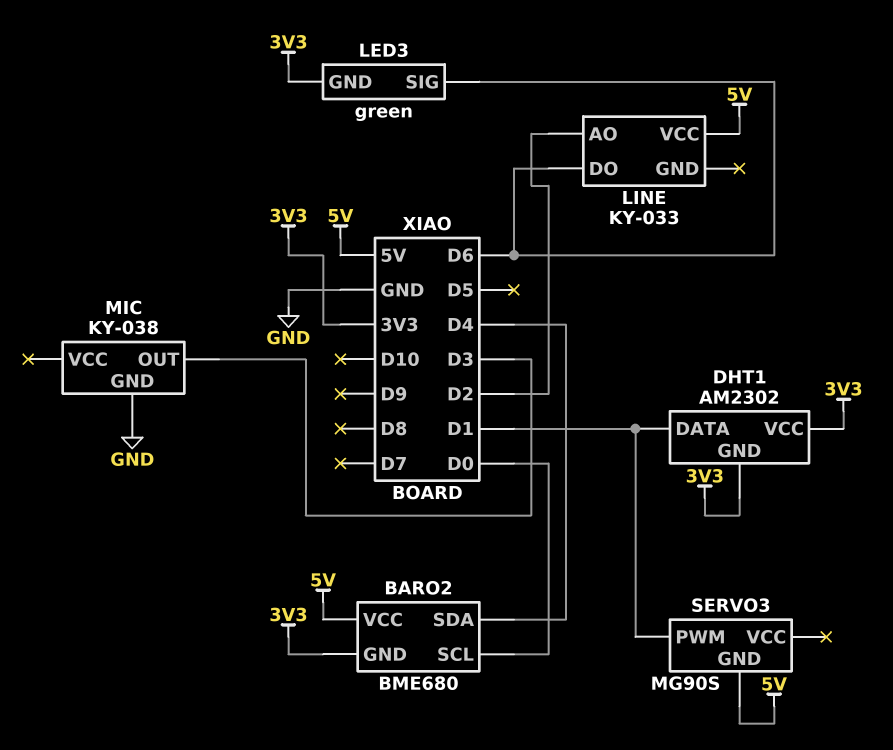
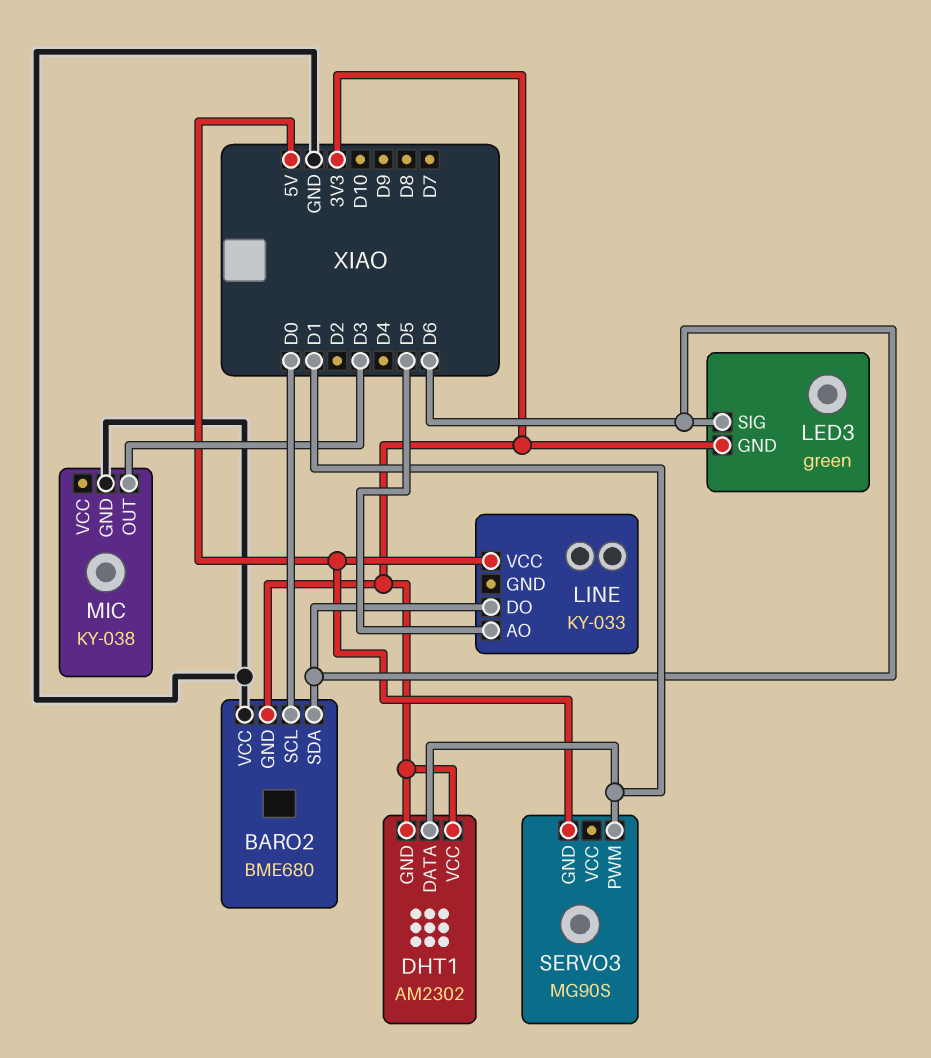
BARO2 pin SDA: D4 -> D6
BARO2 pin VCC: 5V -> GND
LINE pin AO: D2 -> D5

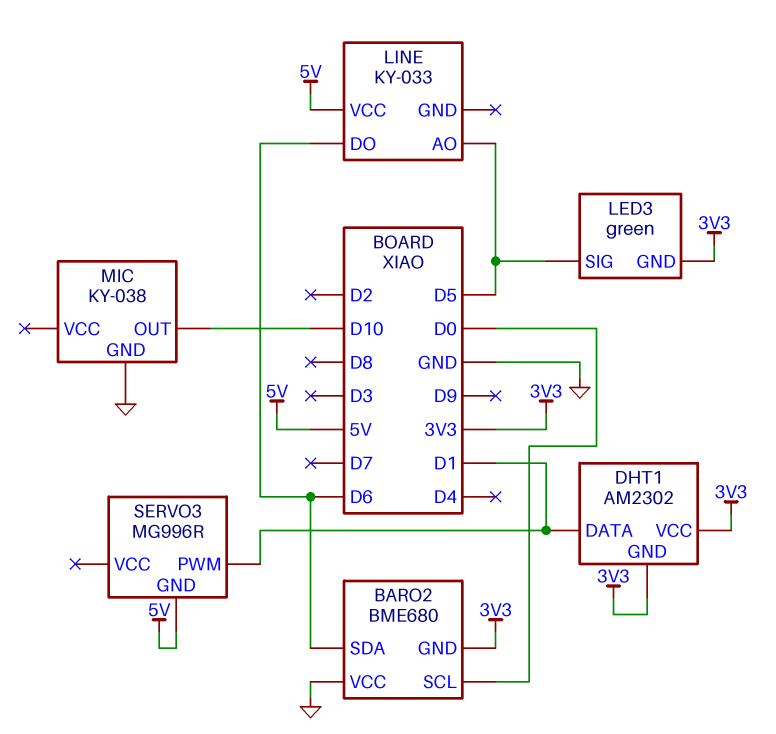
LED3 pin SIG: D6 -> D5
MIC pin OUT: D3 -> D10
SERVO3: MG90S -> MG996R

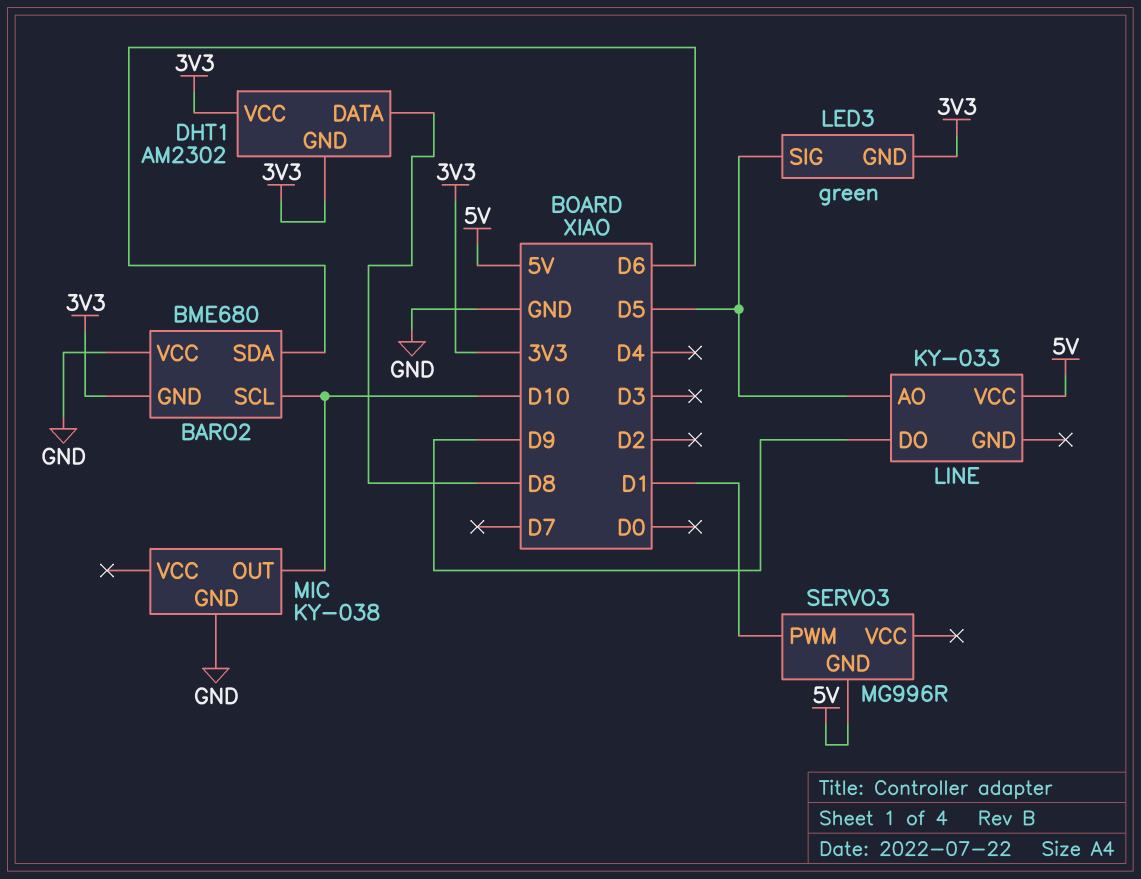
BARO2 pin SCL: D0 -> D10
DHT1 pin DATA: D1 -> D8
LINE pin DO: D6 -> D9

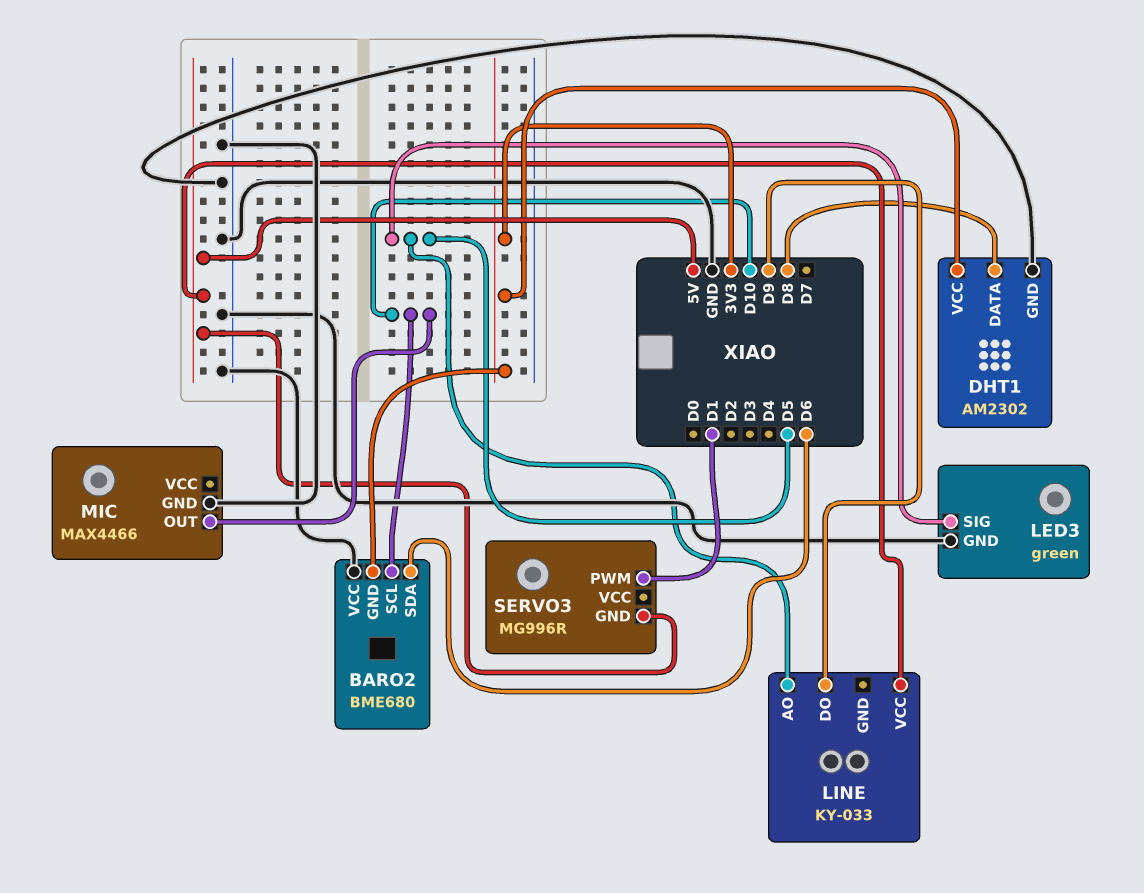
DHT1 pin GND: 3V3 -> GND
LED3 pin GND: 3V3 -> GND
MIC: KY-038 -> MAX4466

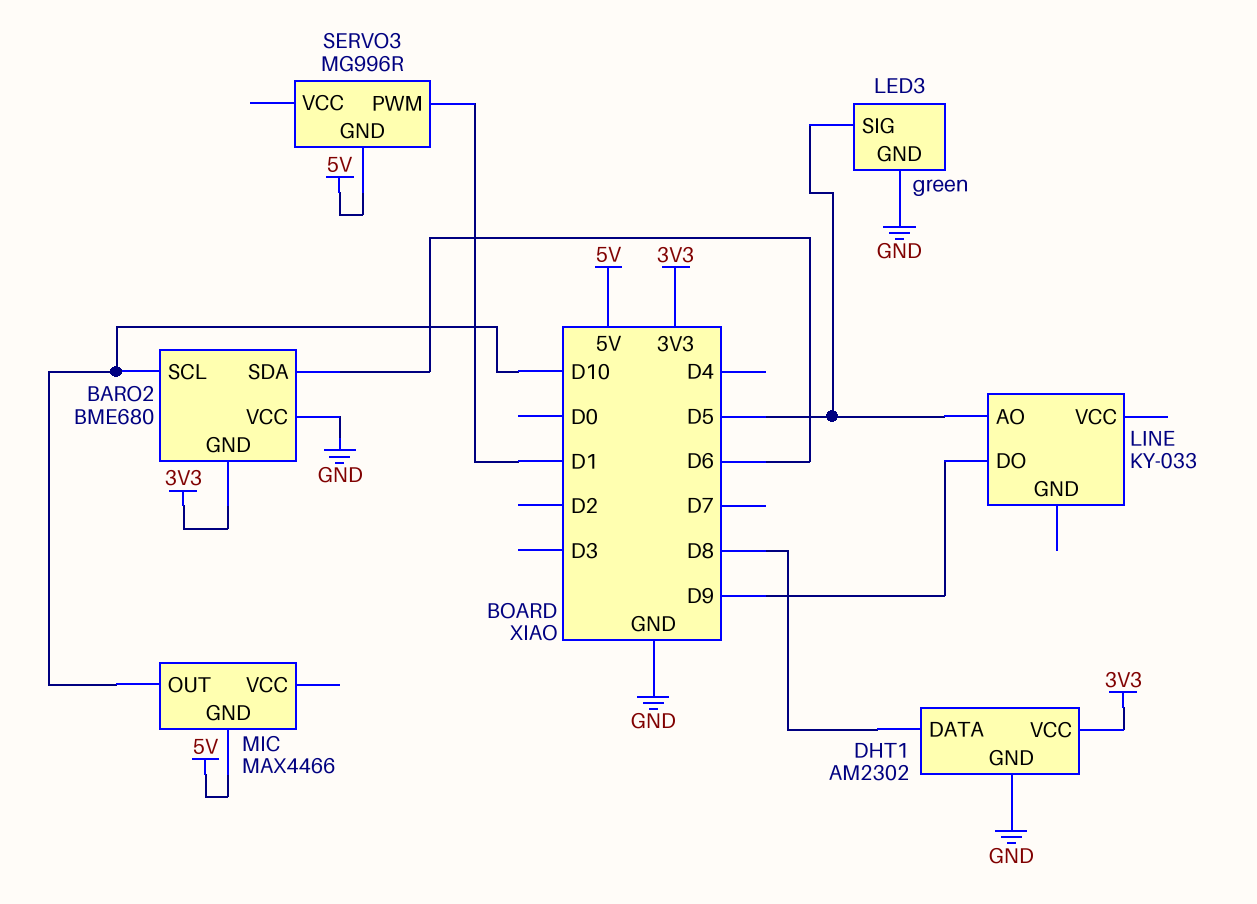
LINE pin VCC: 5V -> none
MIC pin GND: GND -> 5V

